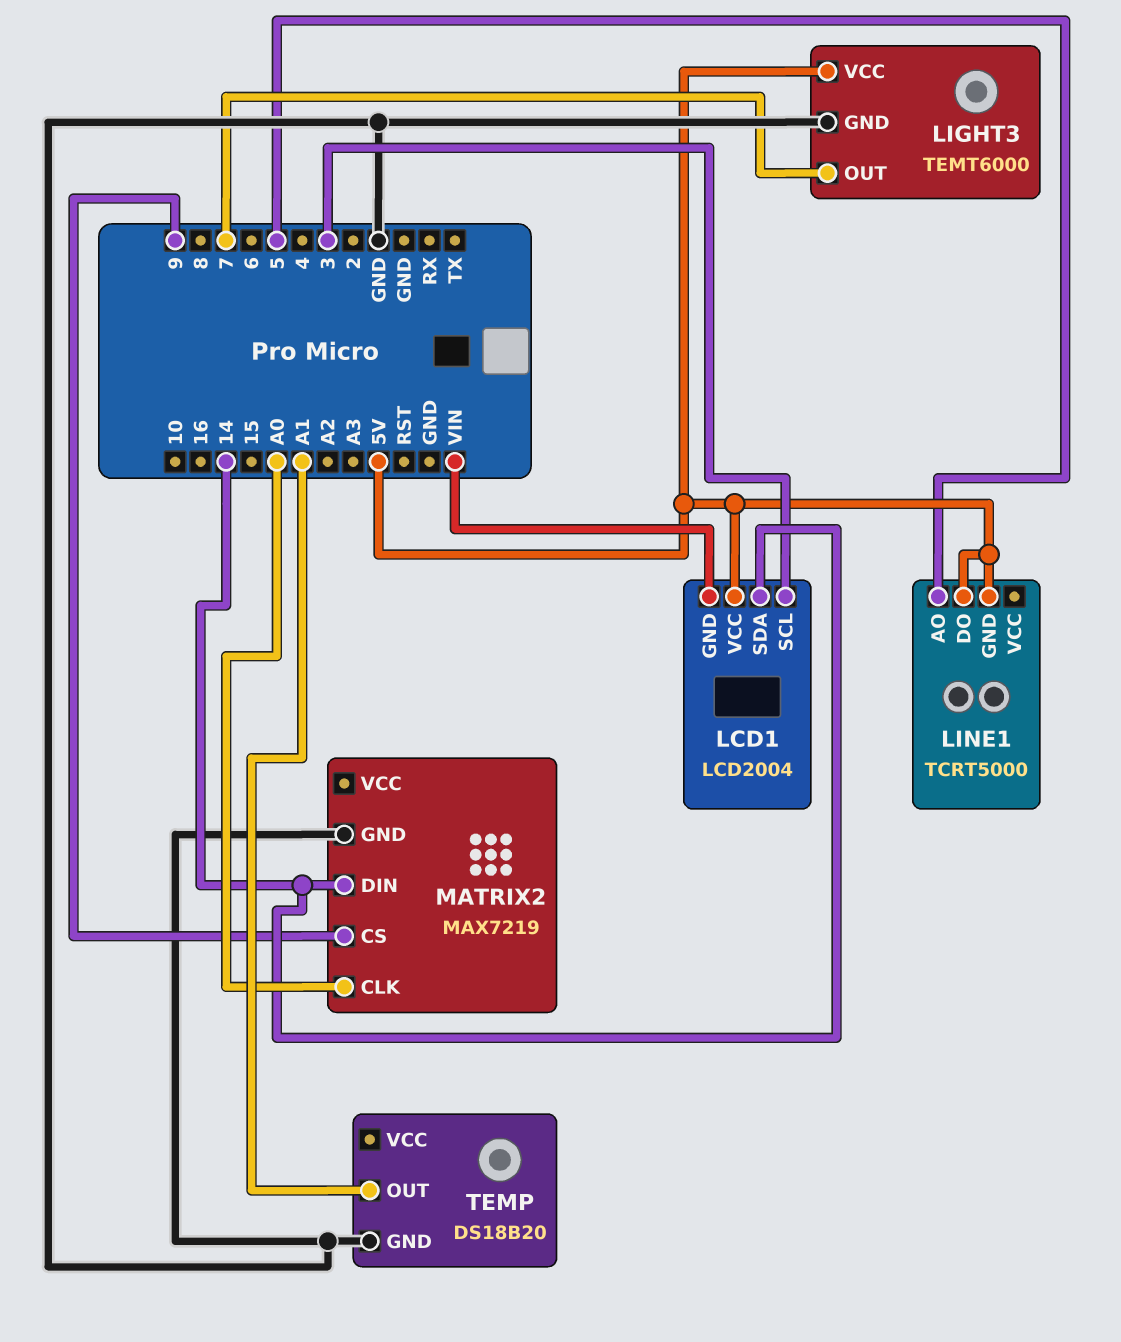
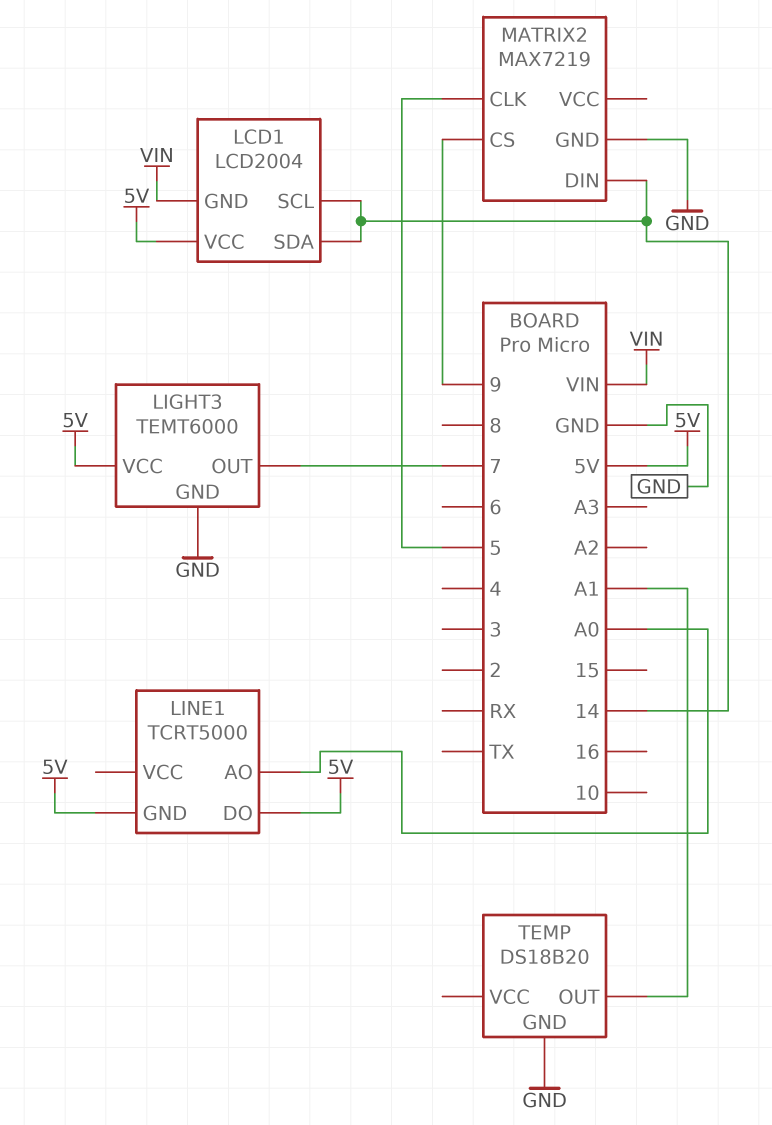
LCD1 pin SCL: 3 -> 14
LINE1 pin AO: 5 -> A0
MATRIX2 pin CLK: A0 -> 5

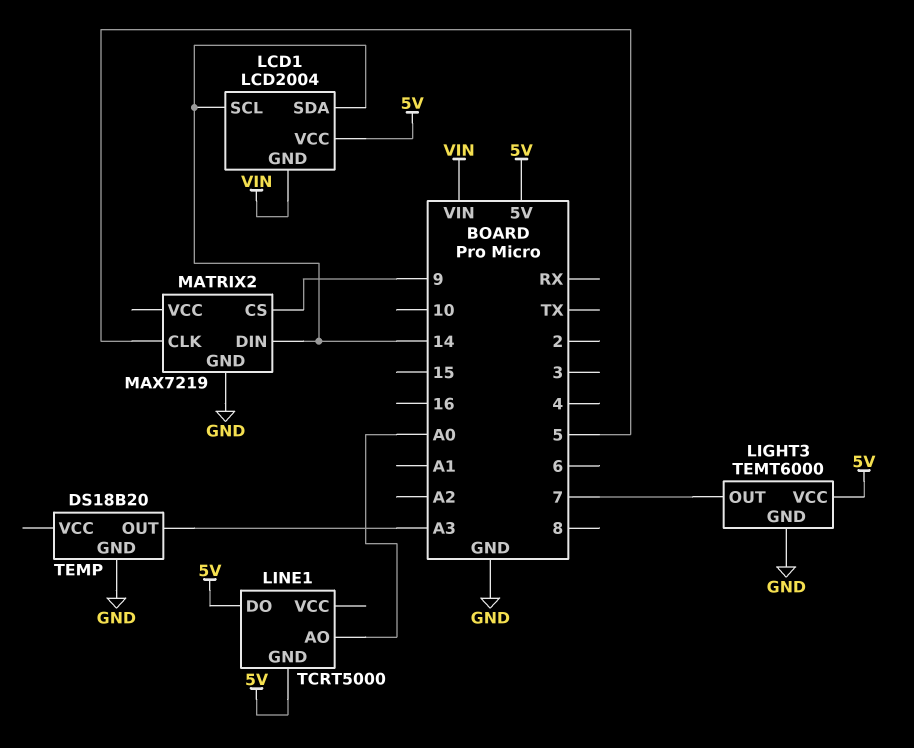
TEMP pin OUT: A1 -> A3

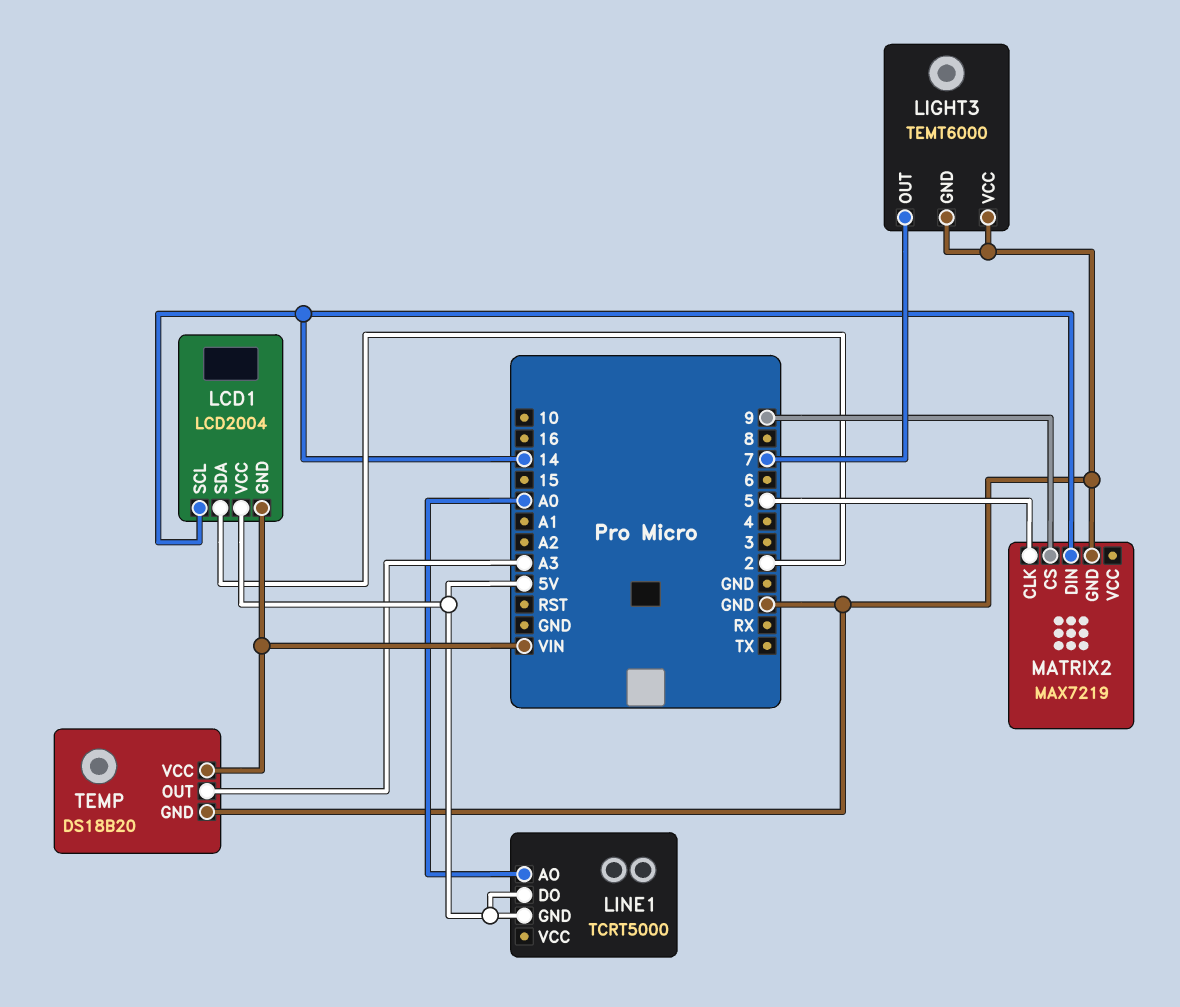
LCD1 pin SDA: 14 -> 2
LIGHT3 pin VCC: 5V -> GND
TEMP pin VCC: none -> VIN

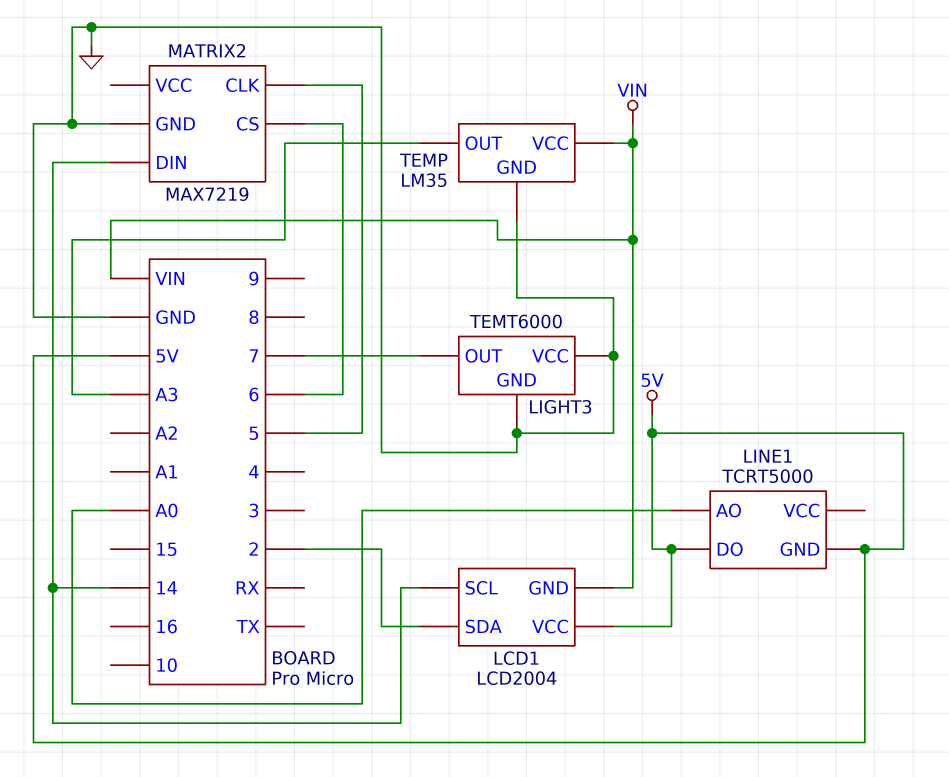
MATRIX2 pin CS: 9 -> 6
TEMP: DS18B20 -> LM35

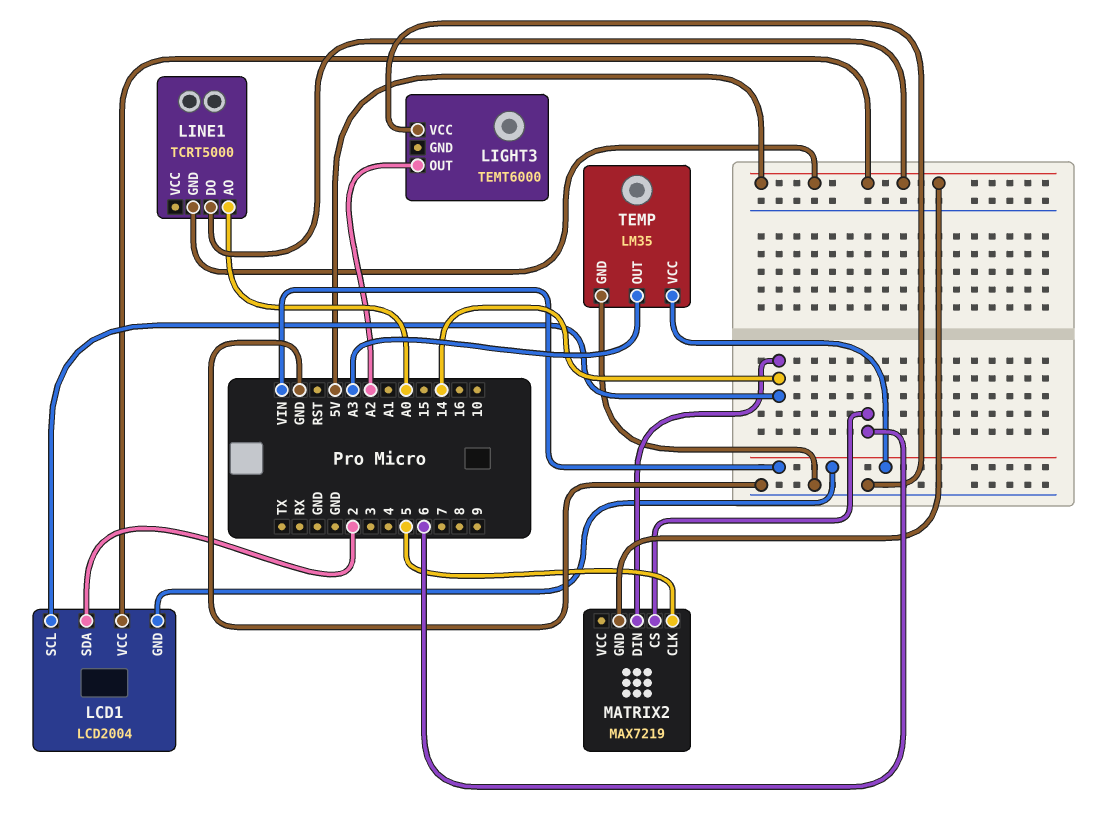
LIGHT3 pin GND: GND -> none
LIGHT3 pin OUT: 7 -> A2
MATRIX2 pin GND: GND -> 5V

